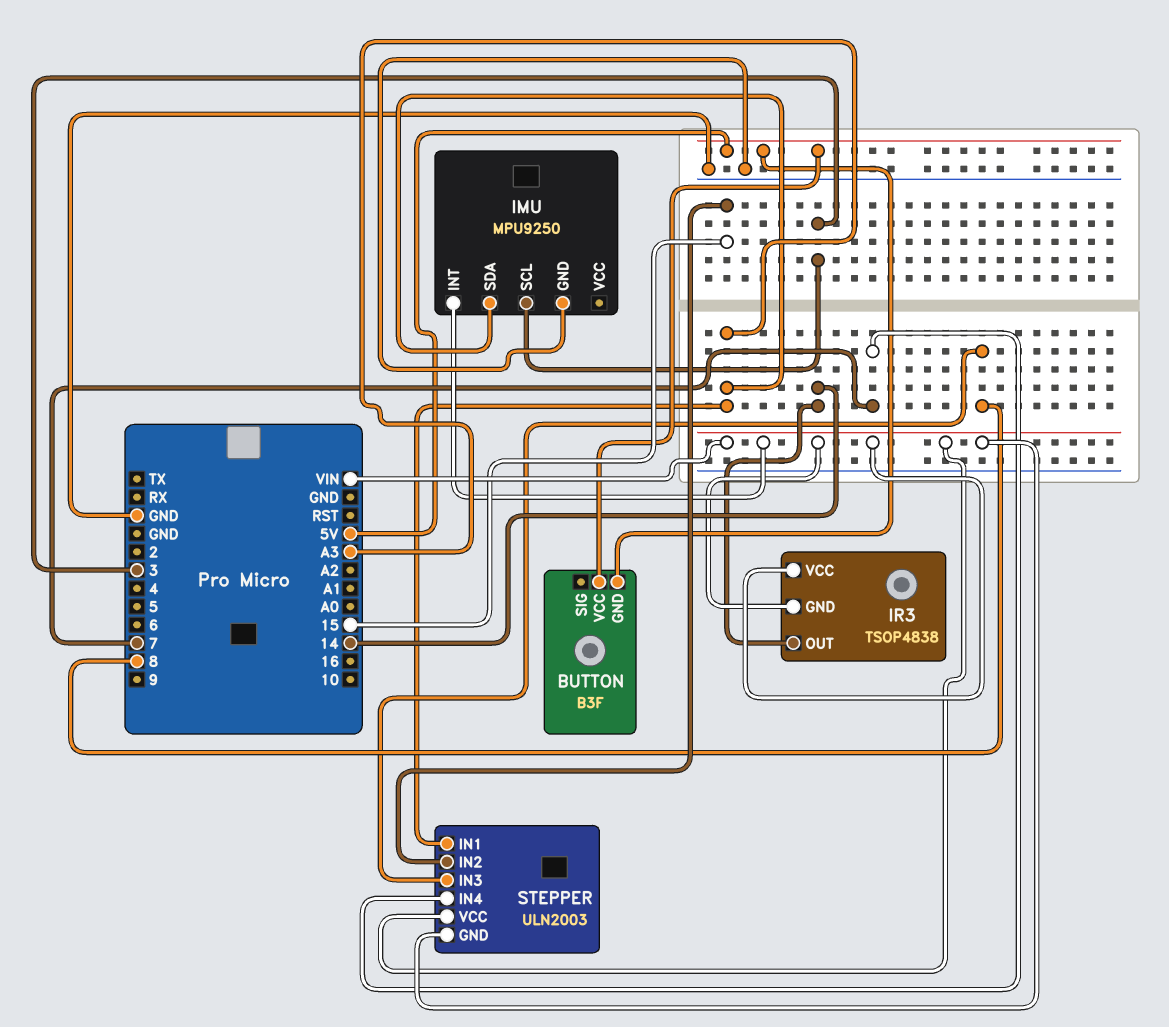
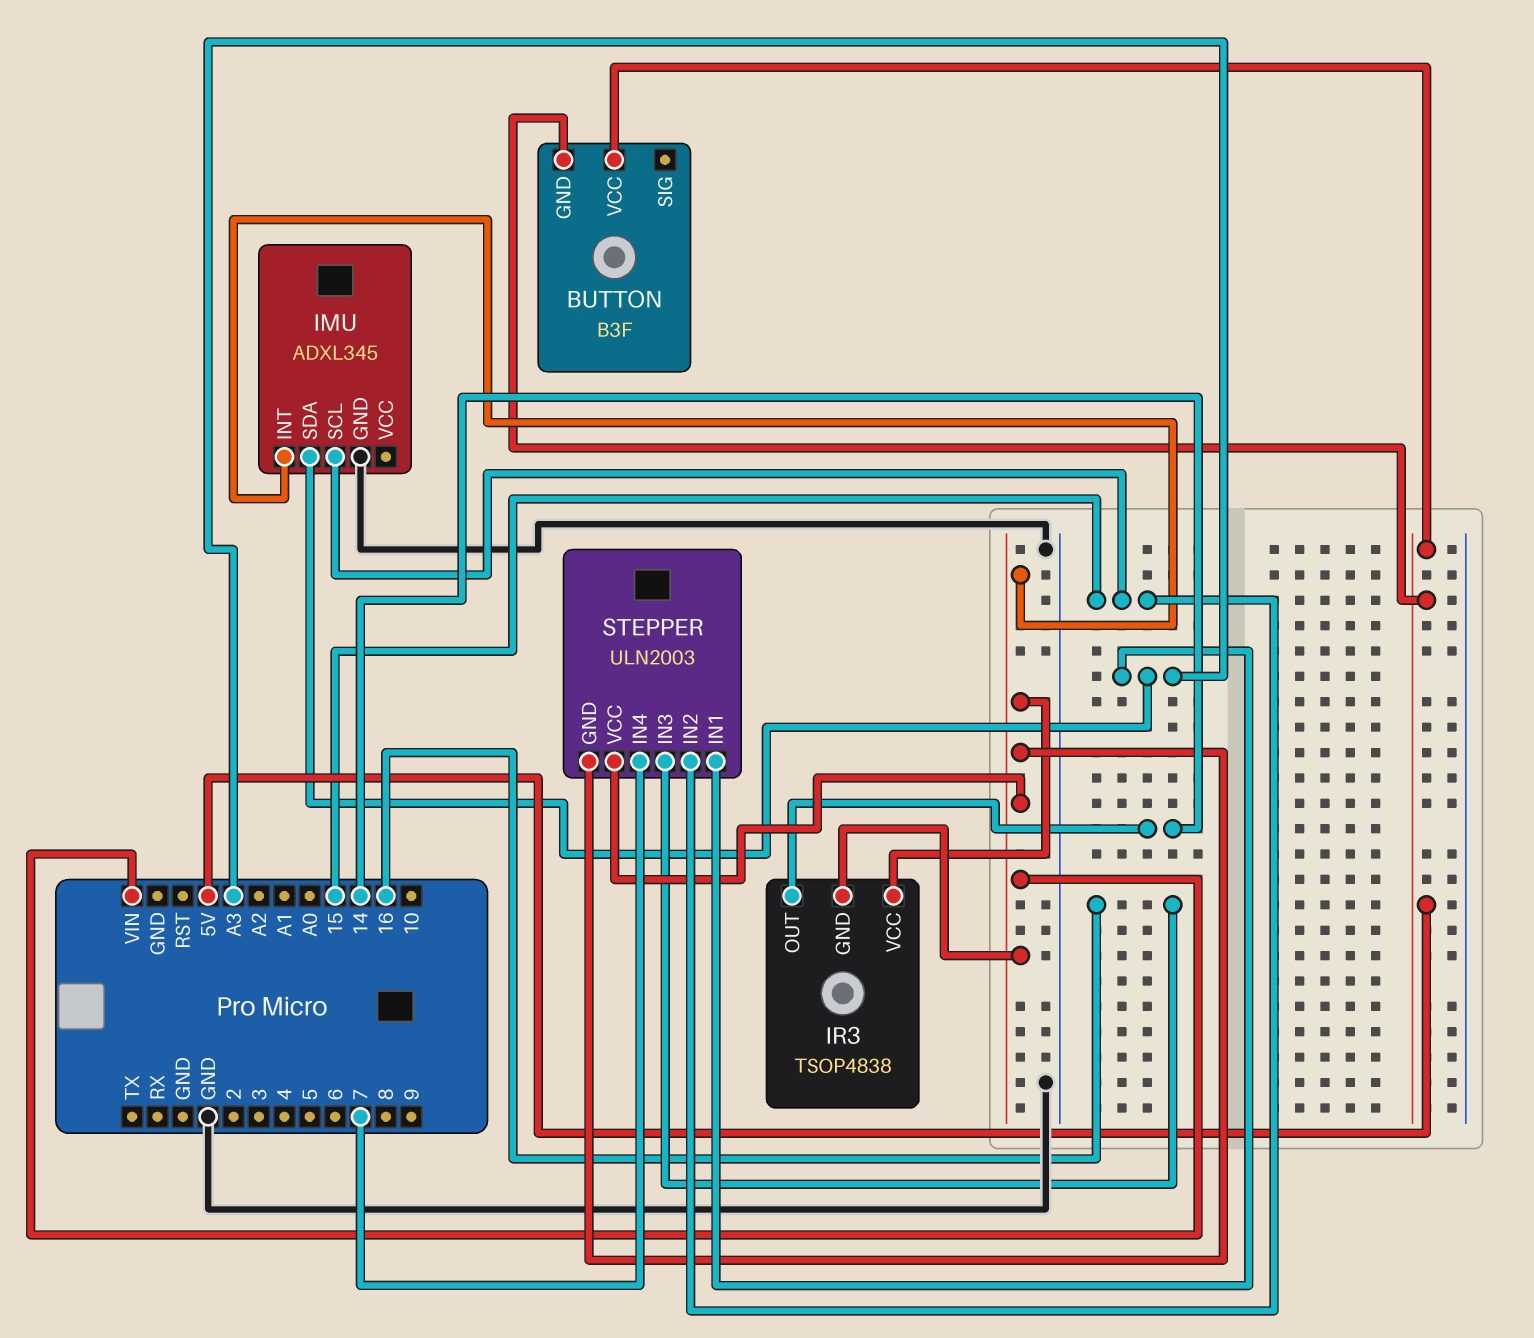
IMU: MPU9250 -> ADXL345
IMU pin SCL: 3 -> 15
STEPPER pin IN3: 8 -> 16

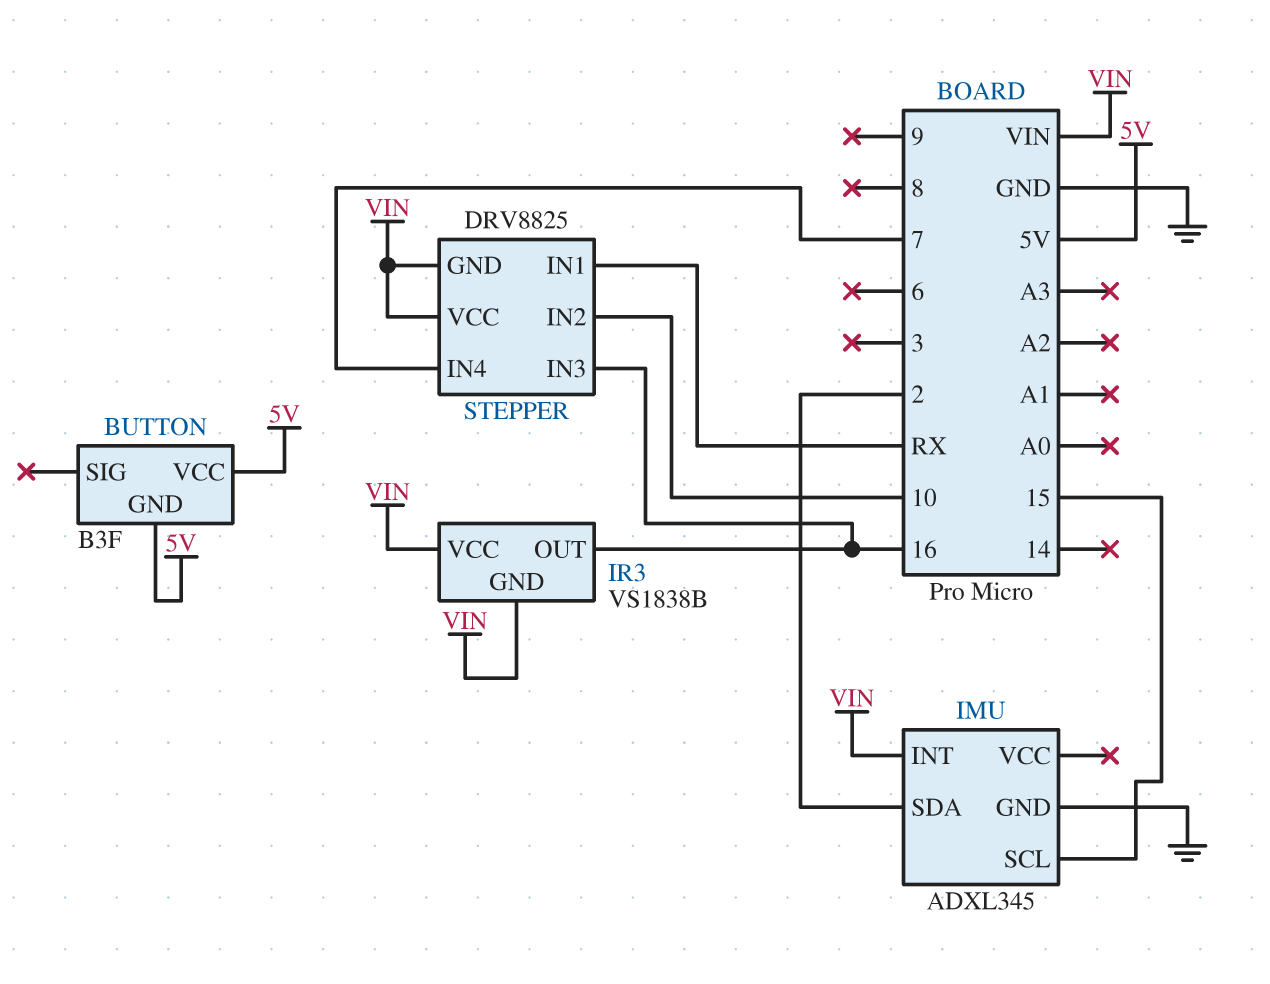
IMU pin SDA: A3 -> 2
IR3: TSOP4838 -> VS1838B
IR3 pin OUT: 14 -> 16
STEPPER: ULN2003 -> DRV8825
STEPPER pin IN1: A3 -> RX
STEPPER pin IN2: 15 -> 10

